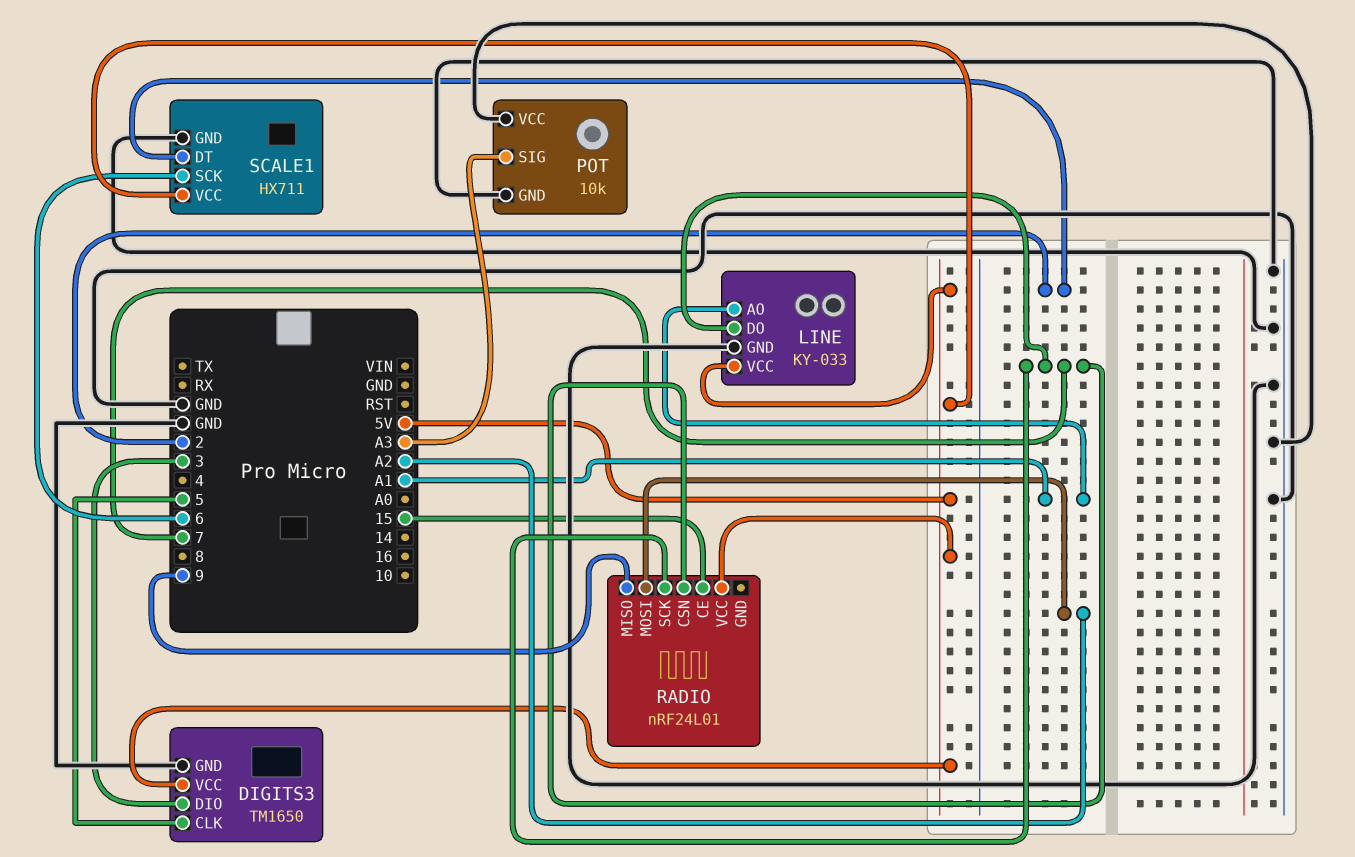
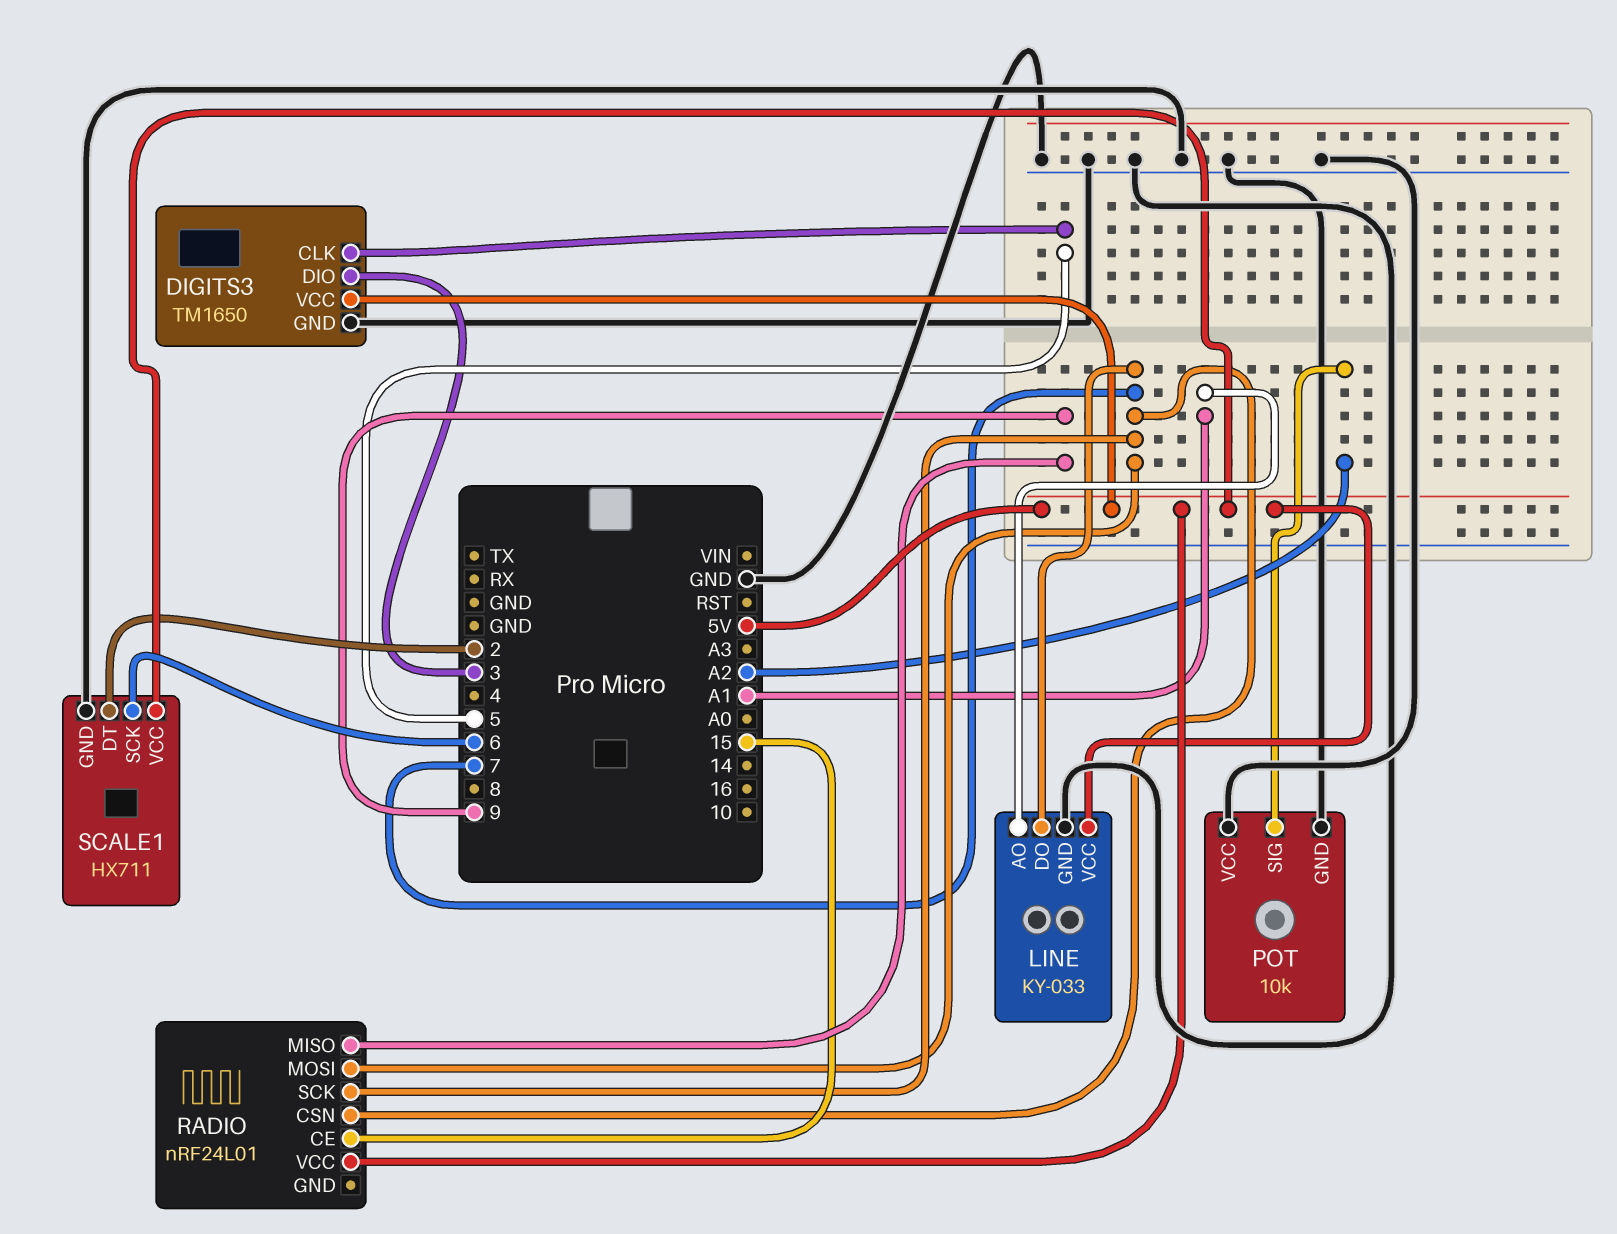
POT pin SIG: A3 -> A2
RADIO pin MOSI: A2 -> 7

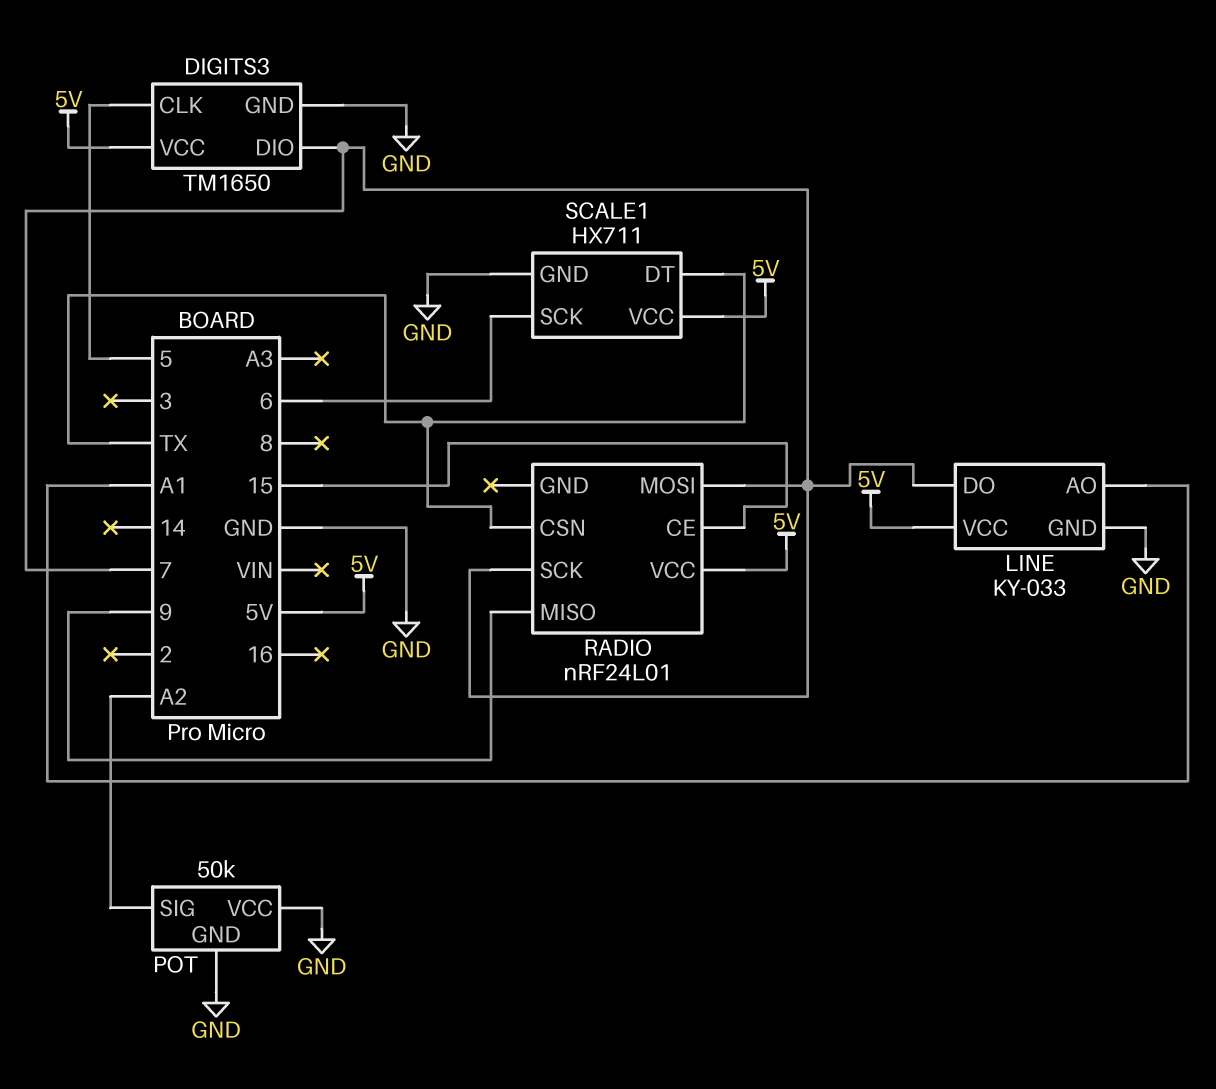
DIGITS3 pin DIO: 3 -> 7
POT: 10k -> 50k
RADIO pin CSN: 7 -> TX
SCALE1 pin DT: 2 -> TX

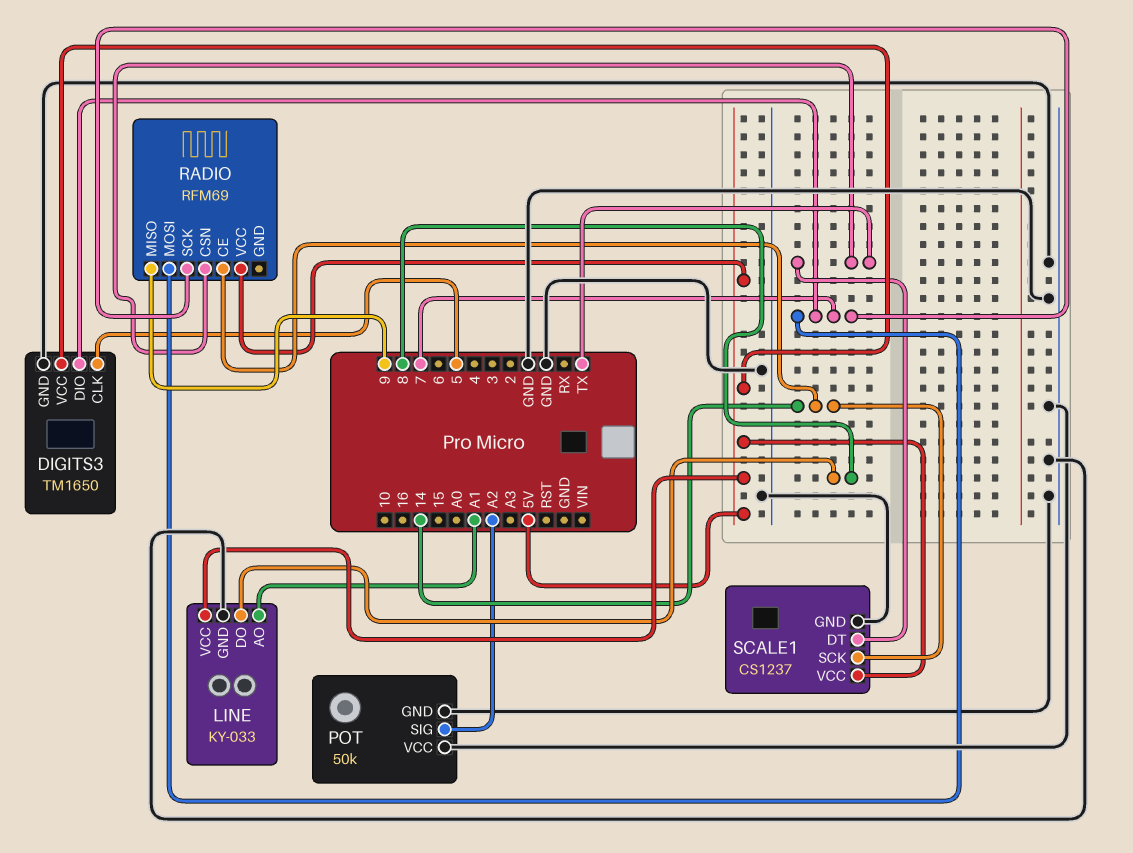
LINE pin DO: 7 -> 8
RADIO: nRF24L01 -> RFM69
RADIO pin CE: 15 -> 14
SCALE1: HX711 -> CS1237
SCALE1 pin SCK: 6 -> 14

